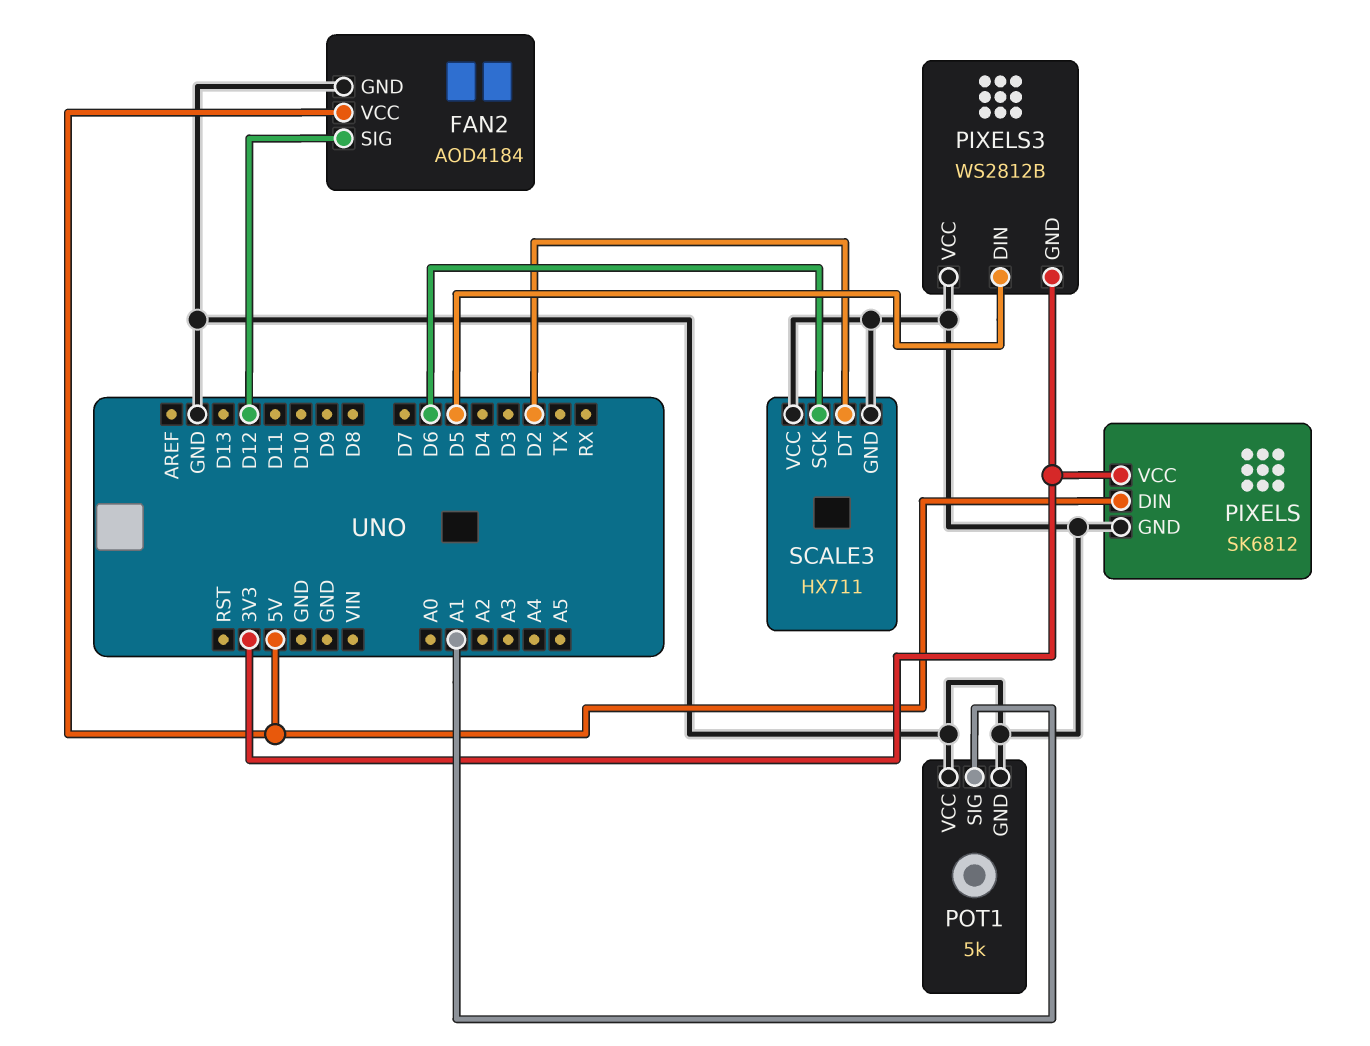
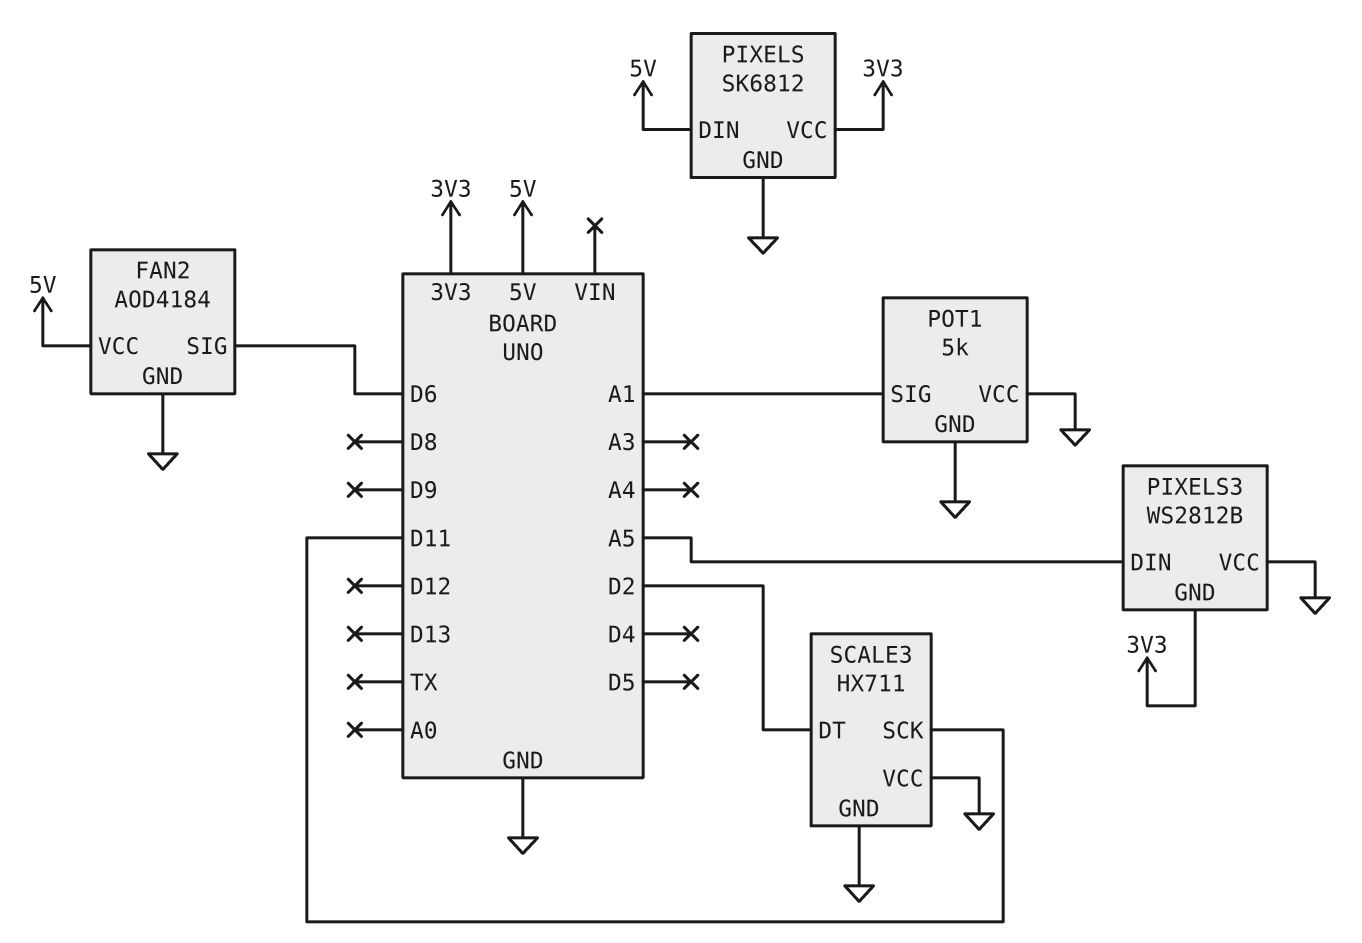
FAN2 pin SIG: D12 -> D6
PIXELS3 pin DIN: D5 -> A5
SCALE3 pin SCK: D6 -> D11

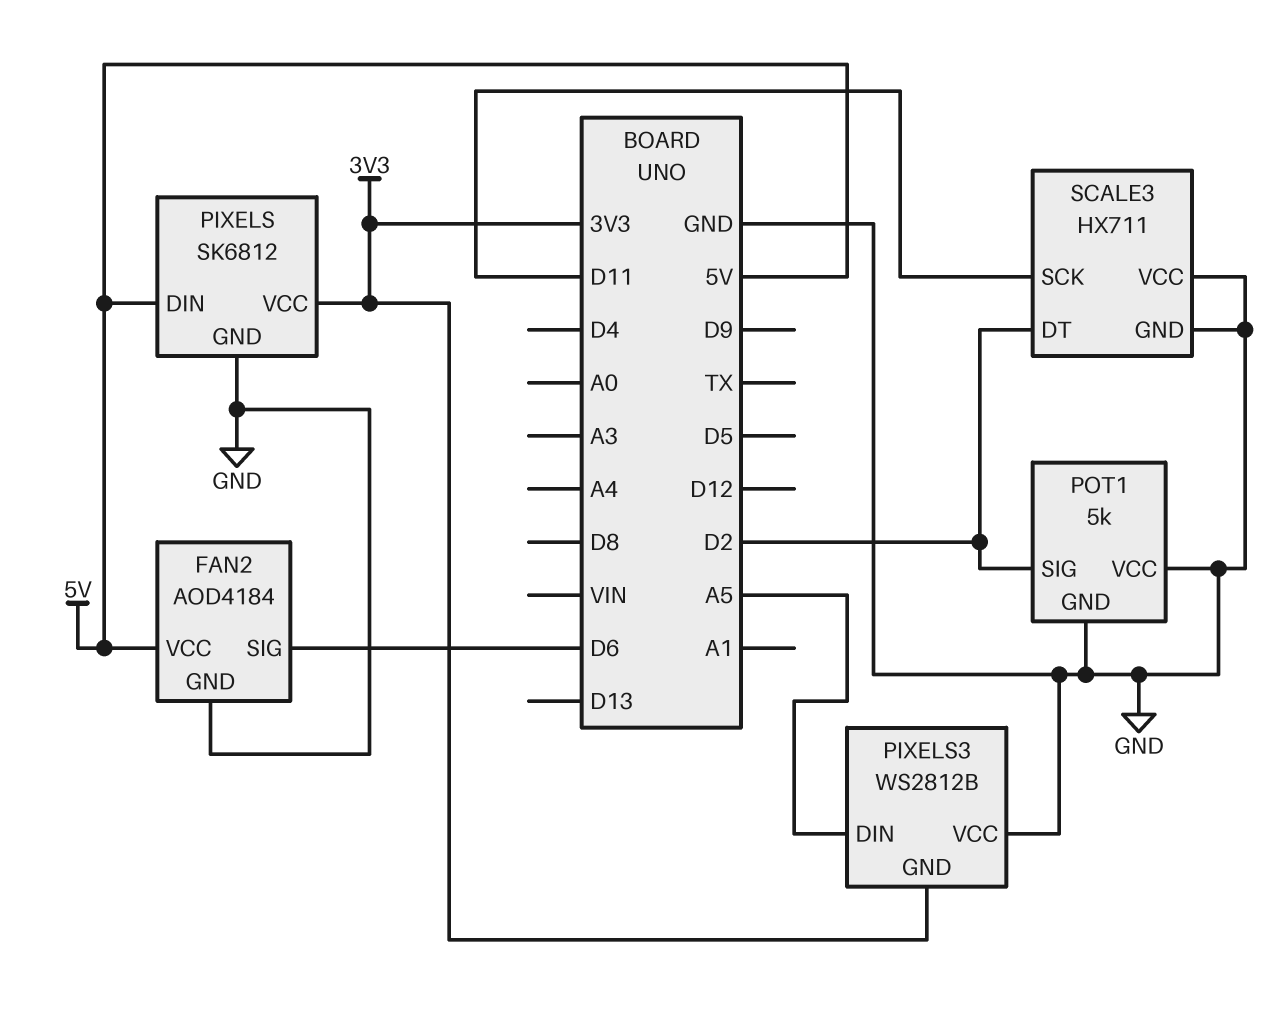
POT1 pin SIG: A1 -> D2

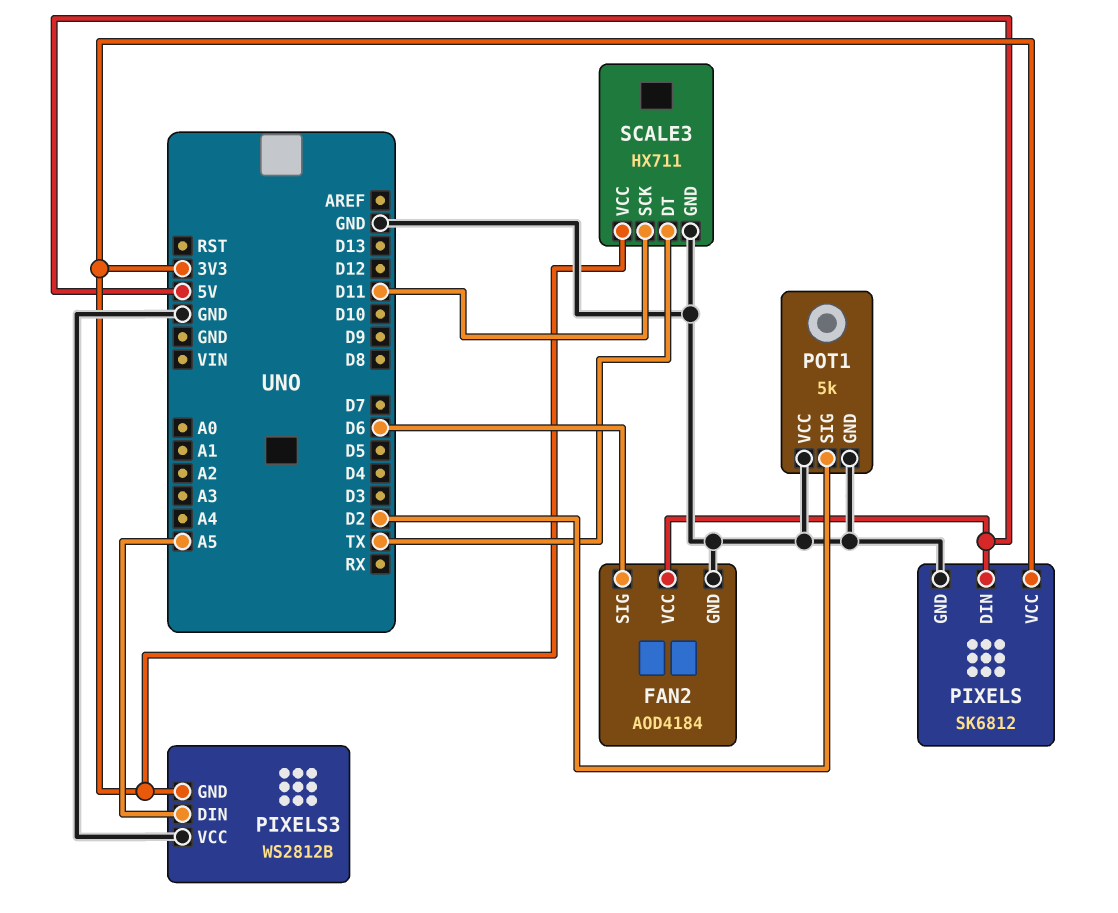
SCALE3 pin DT: D2 -> TX
SCALE3 pin VCC: GND -> 3V3

